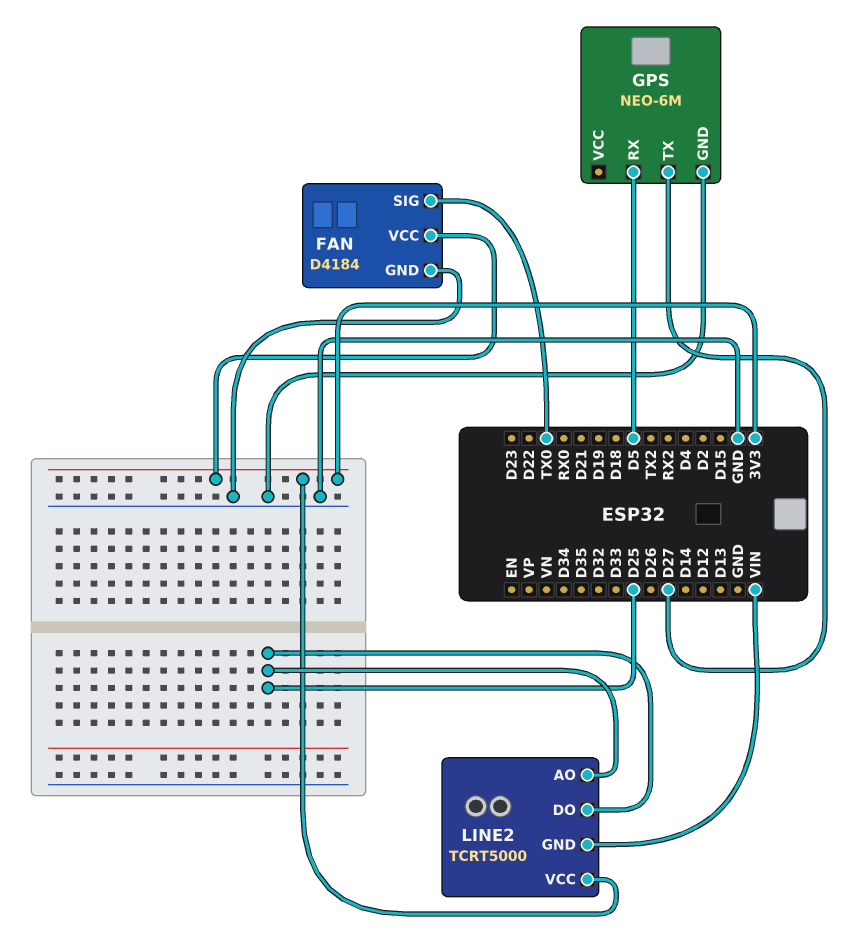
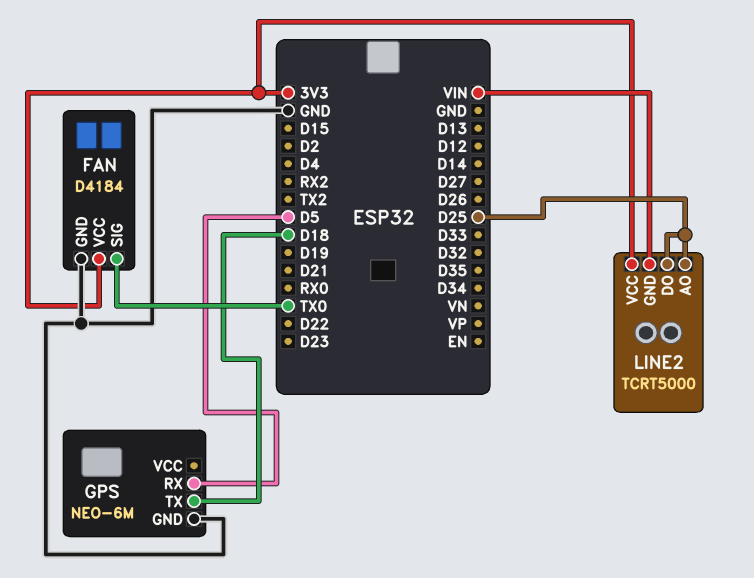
GPS pin TX: D27 -> D18

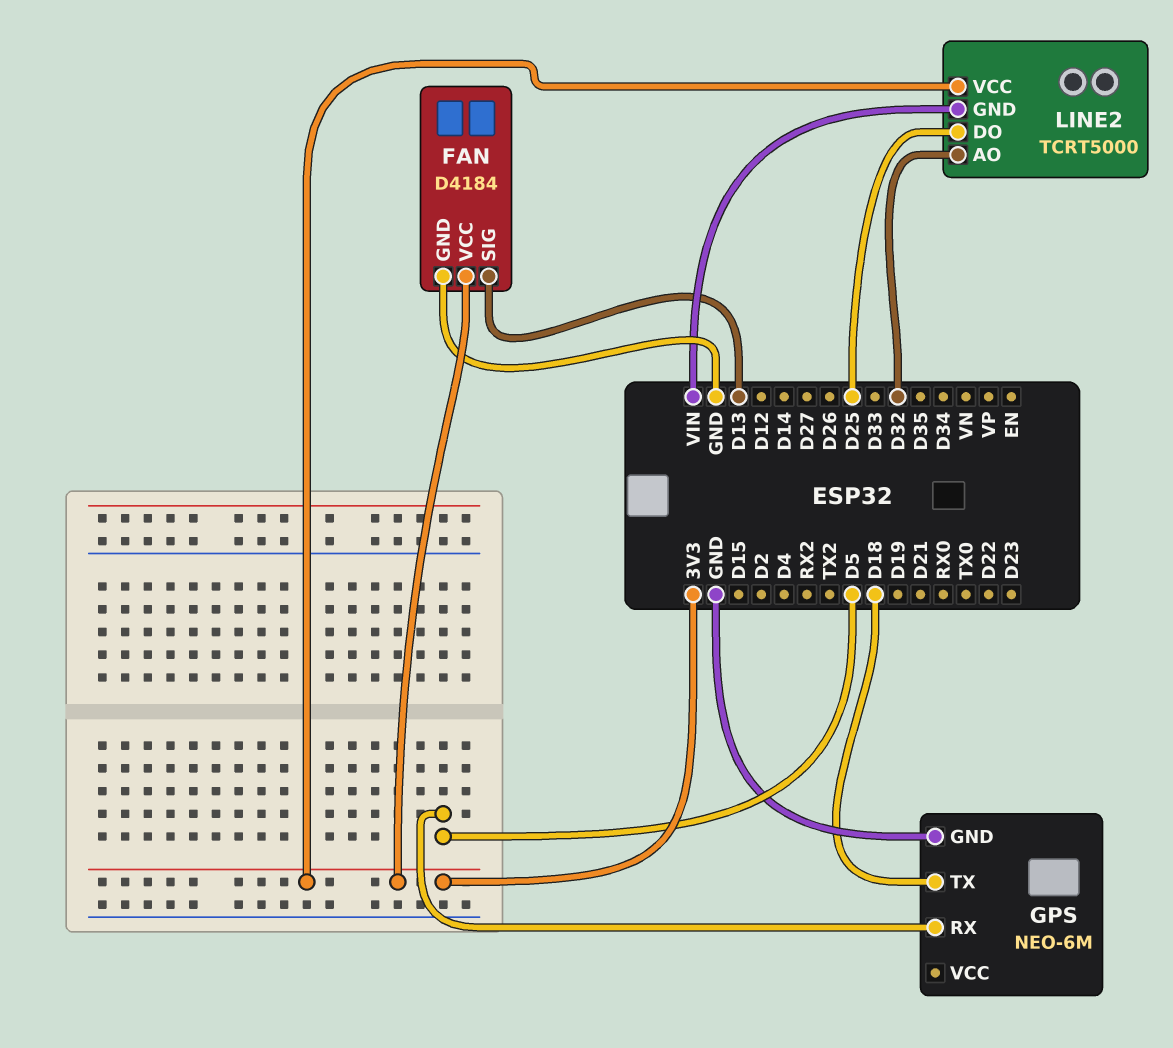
FAN pin SIG: TX0 -> D13
LINE2 pin AO: D25 -> D32

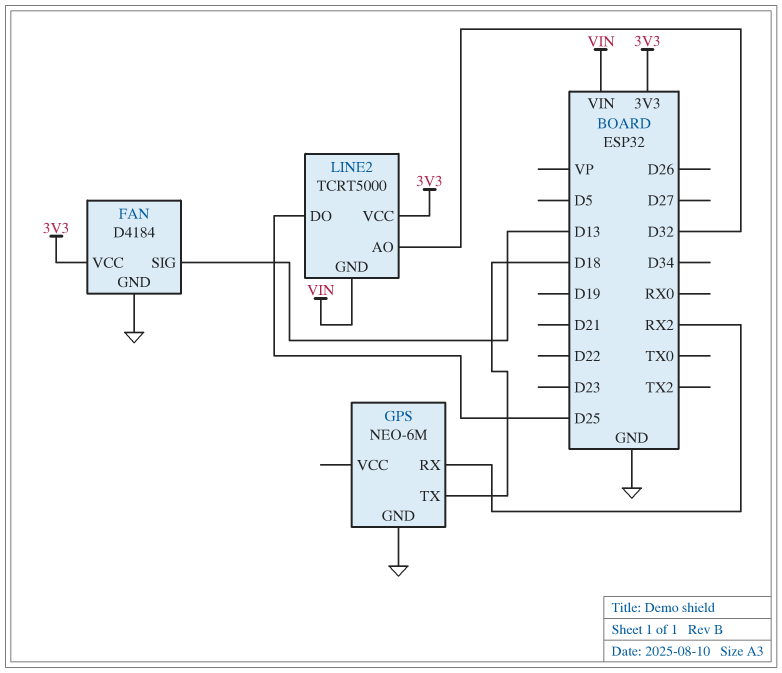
GPS pin RX: D5 -> RX2

